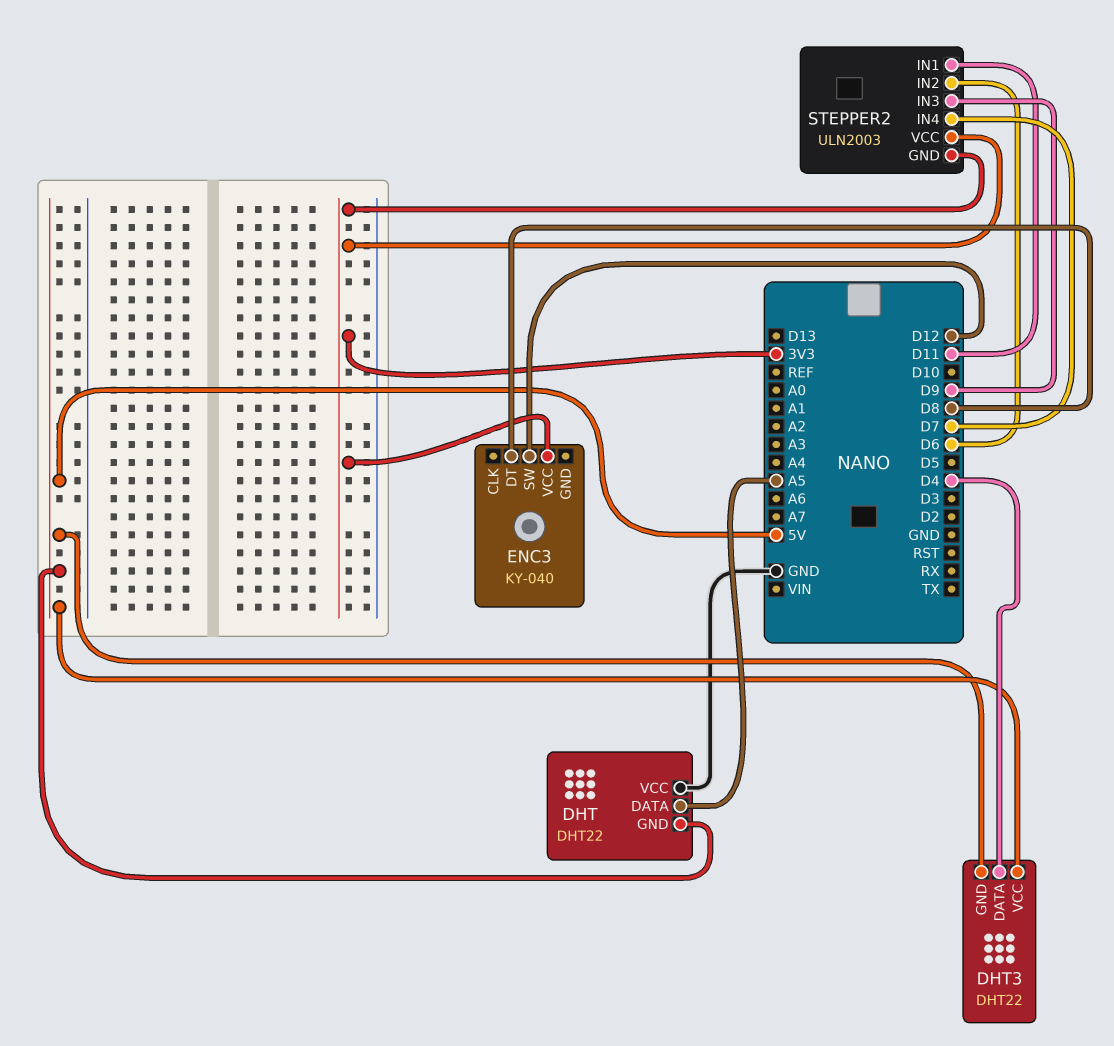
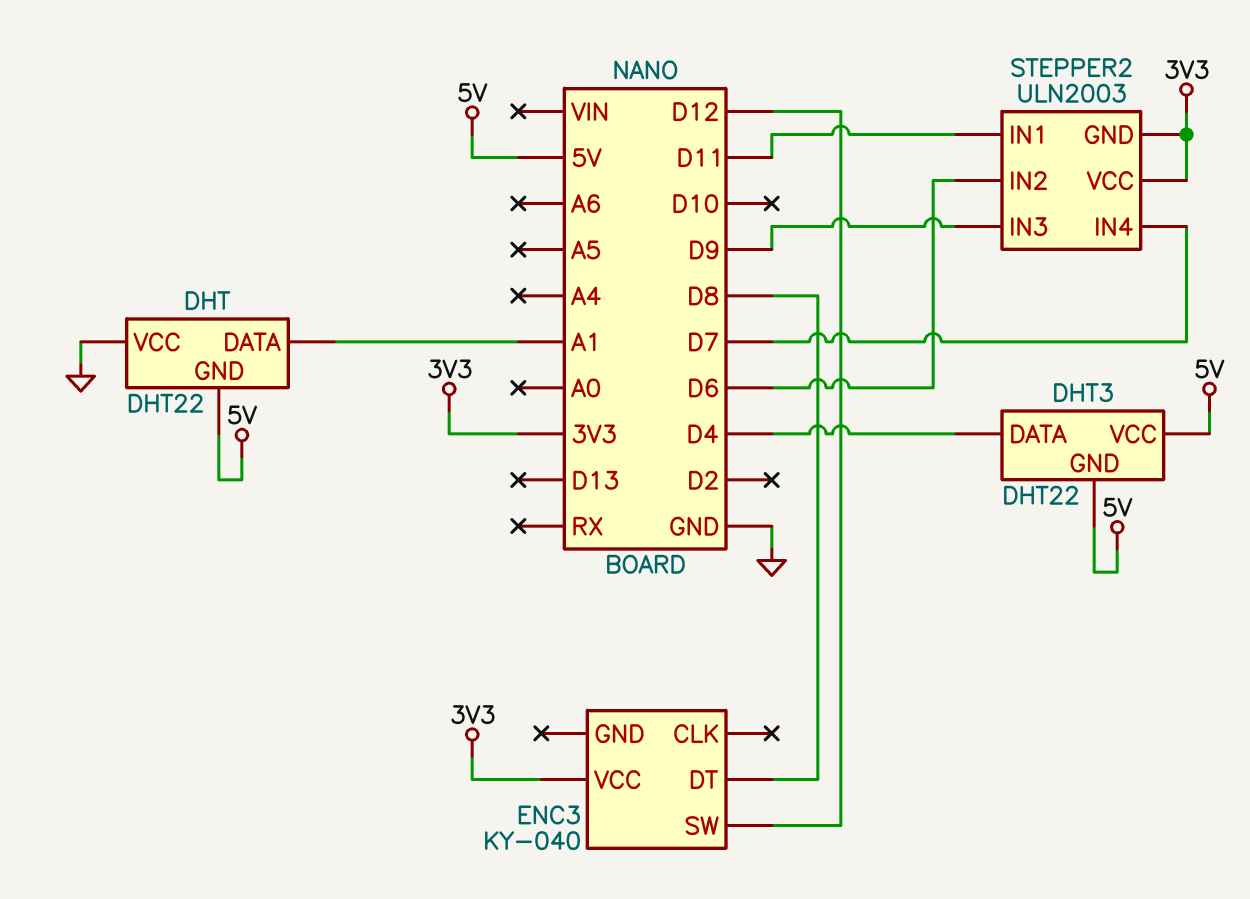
DHT pin DATA: A5 -> A1

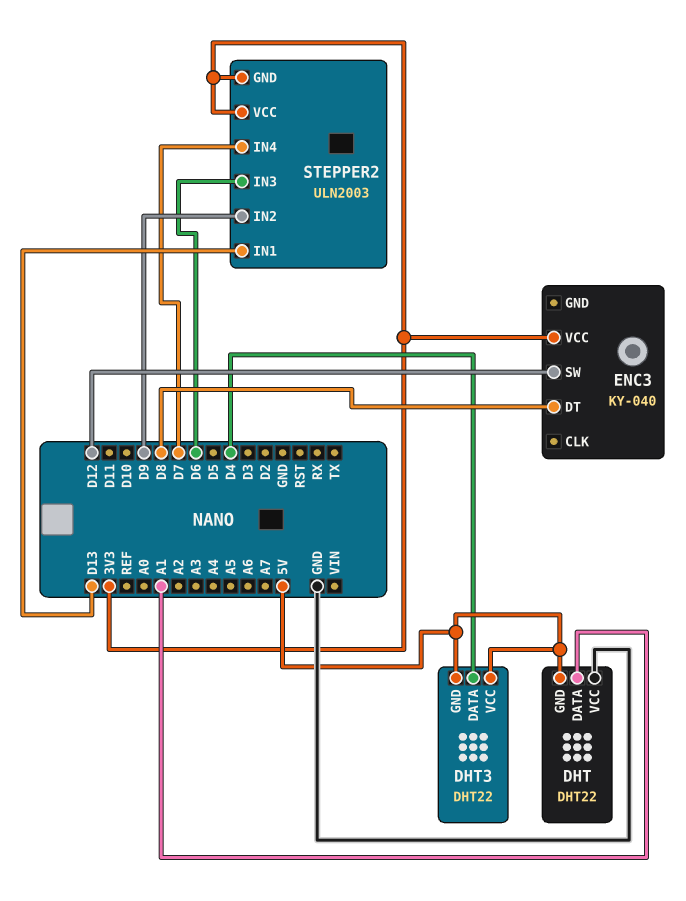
STEPPER2 pin IN1: D11 -> D13
STEPPER2 pin IN2: D6 -> D9
STEPPER2 pin IN3: D9 -> D6

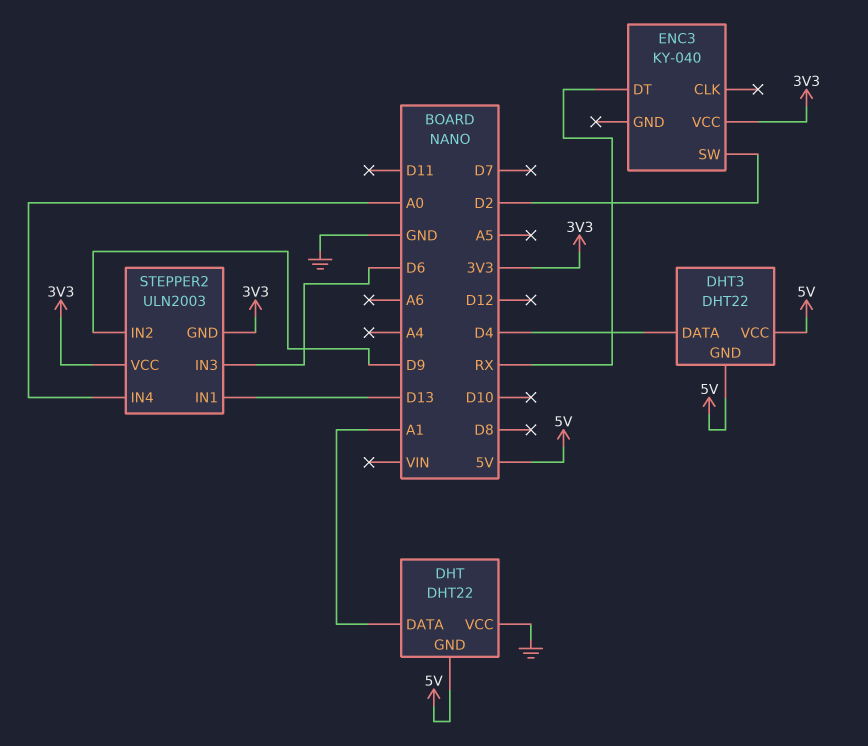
ENC3 pin DT: D8 -> RX
ENC3 pin SW: D12 -> D2
STEPPER2 pin IN4: D7 -> A0

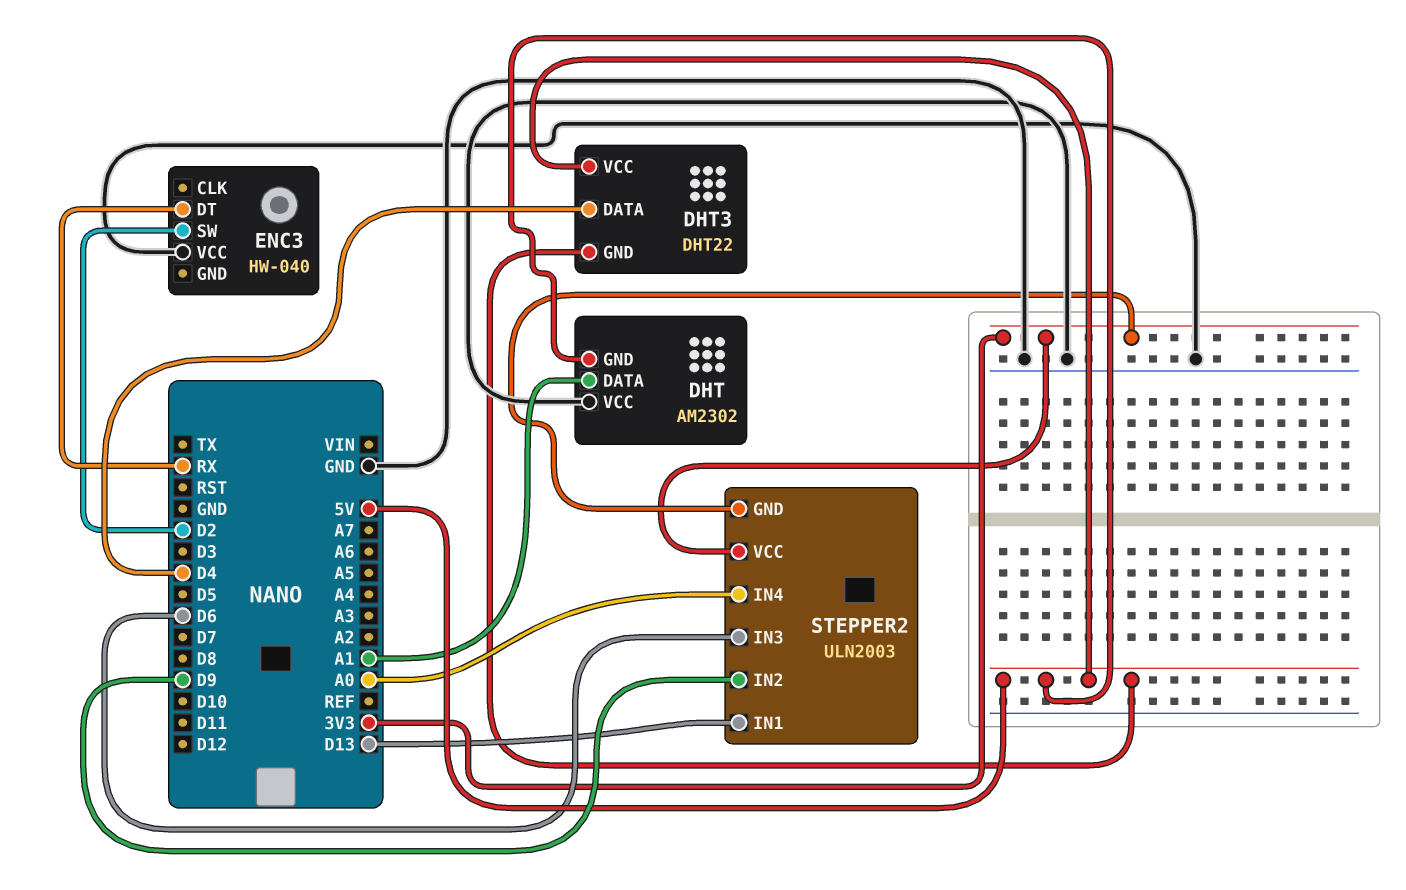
DHT: DHT22 -> AM2302
ENC3: KY-040 -> HW-040
ENC3 pin VCC: 3V3 -> GND

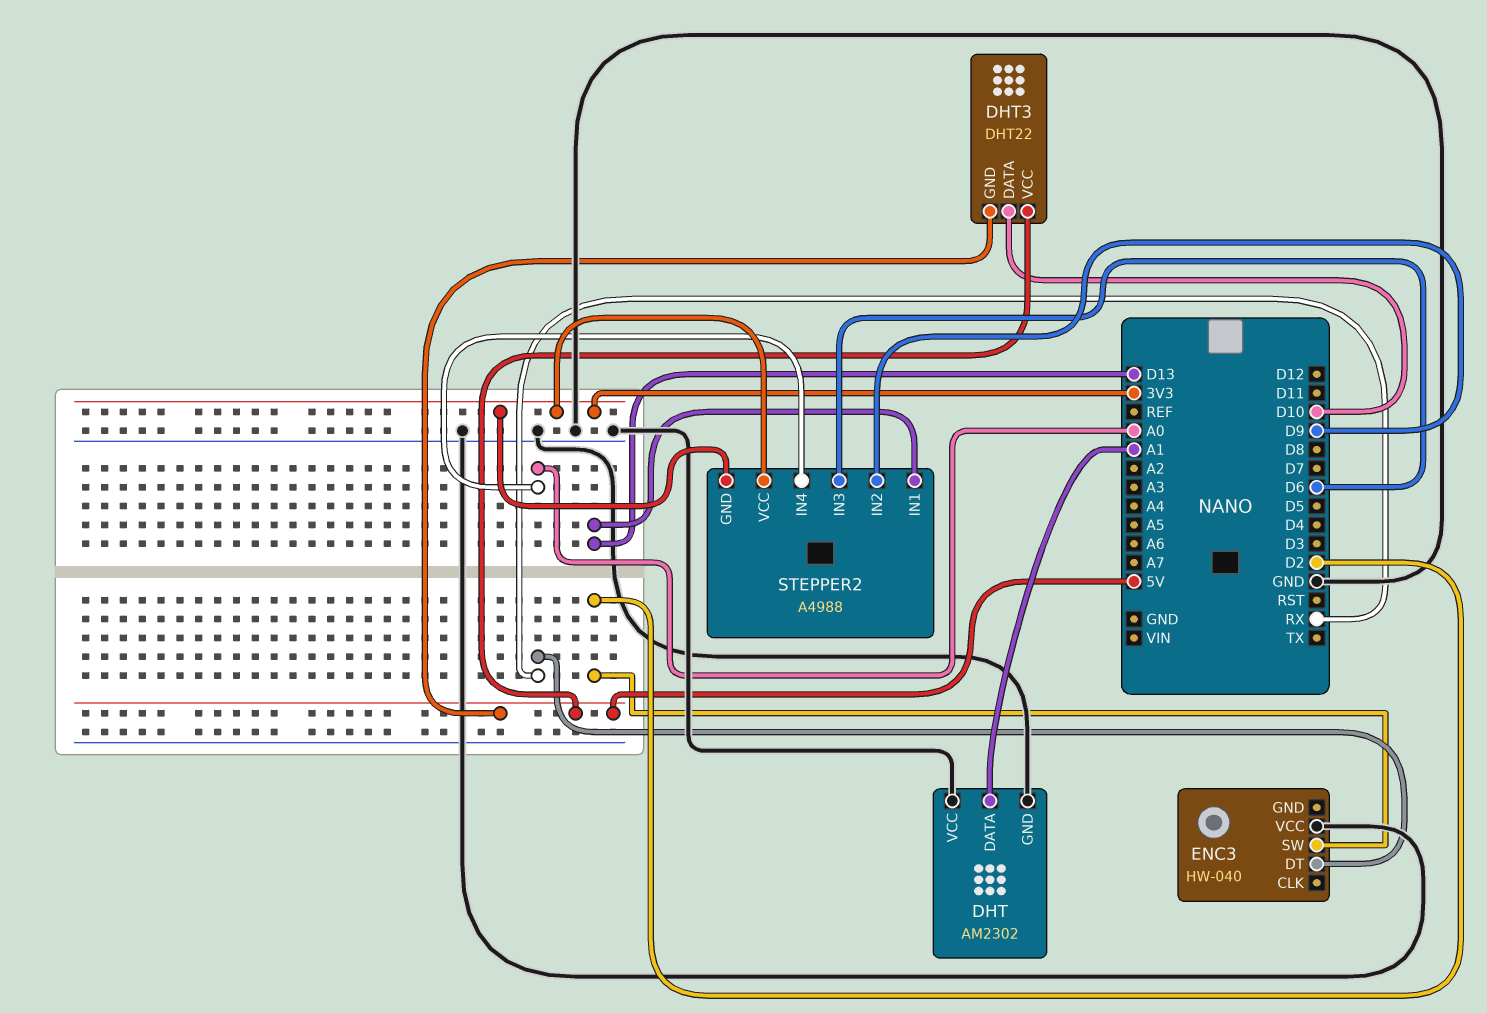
DHT pin GND: 5V -> GND
DHT3 pin DATA: D4 -> D10
STEPPER2: ULN2003 -> A4988

